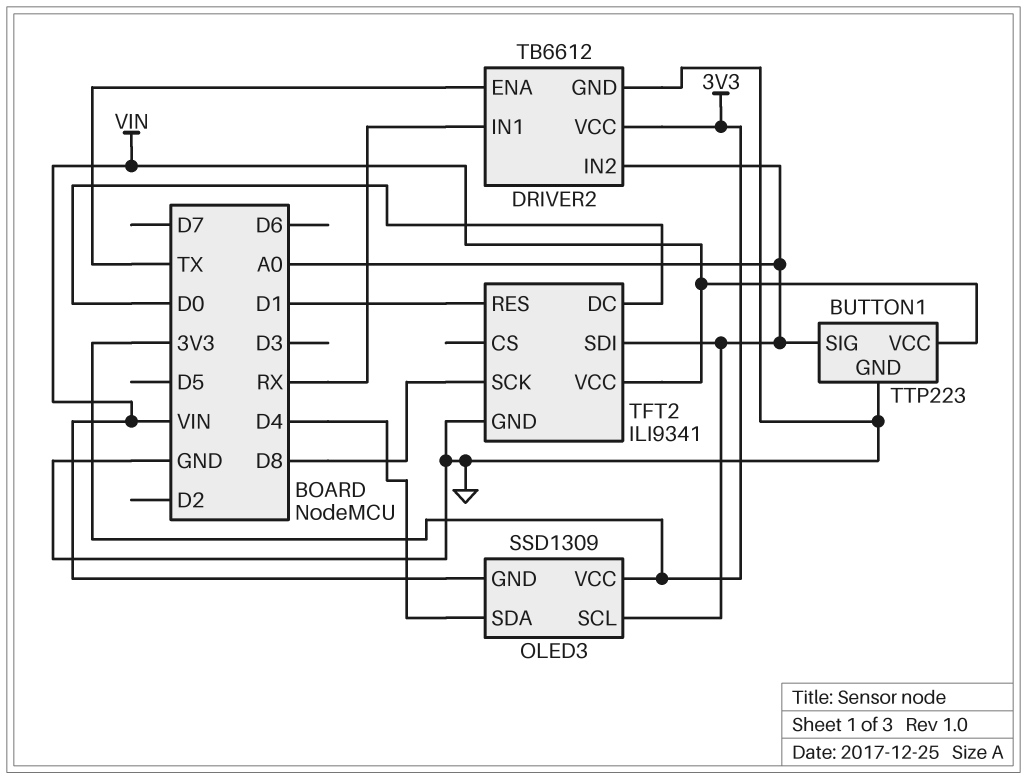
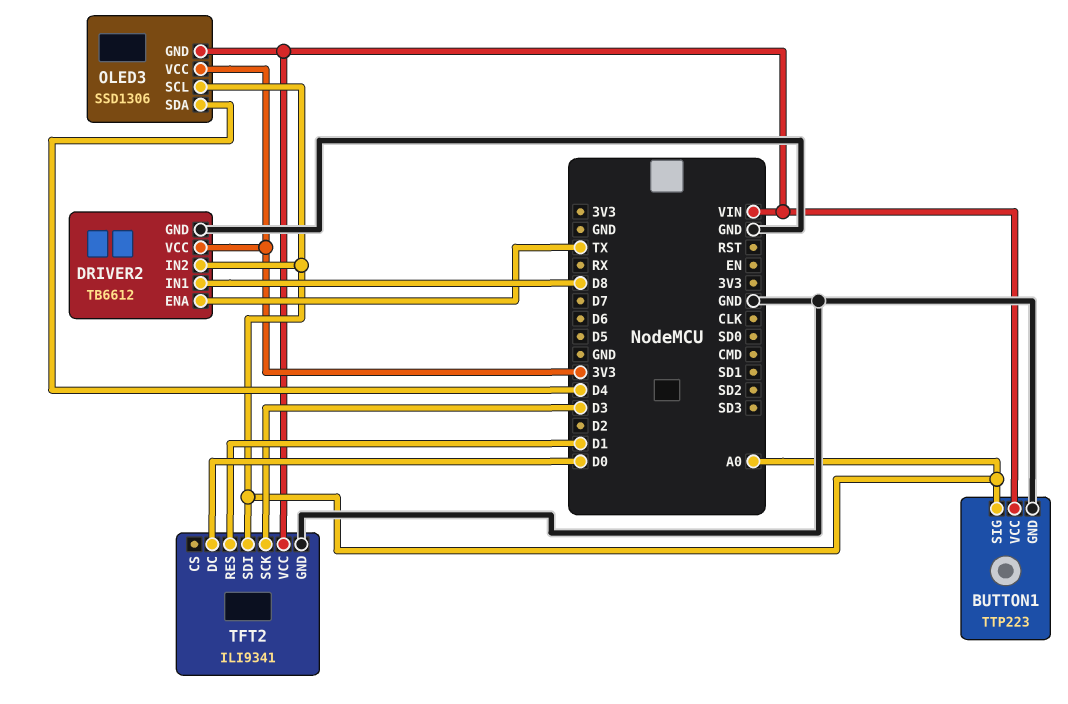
DRIVER2 pin IN1: RX -> D8
OLED3: SSD1309 -> SSD1306
TFT2 pin SCK: D8 -> D3

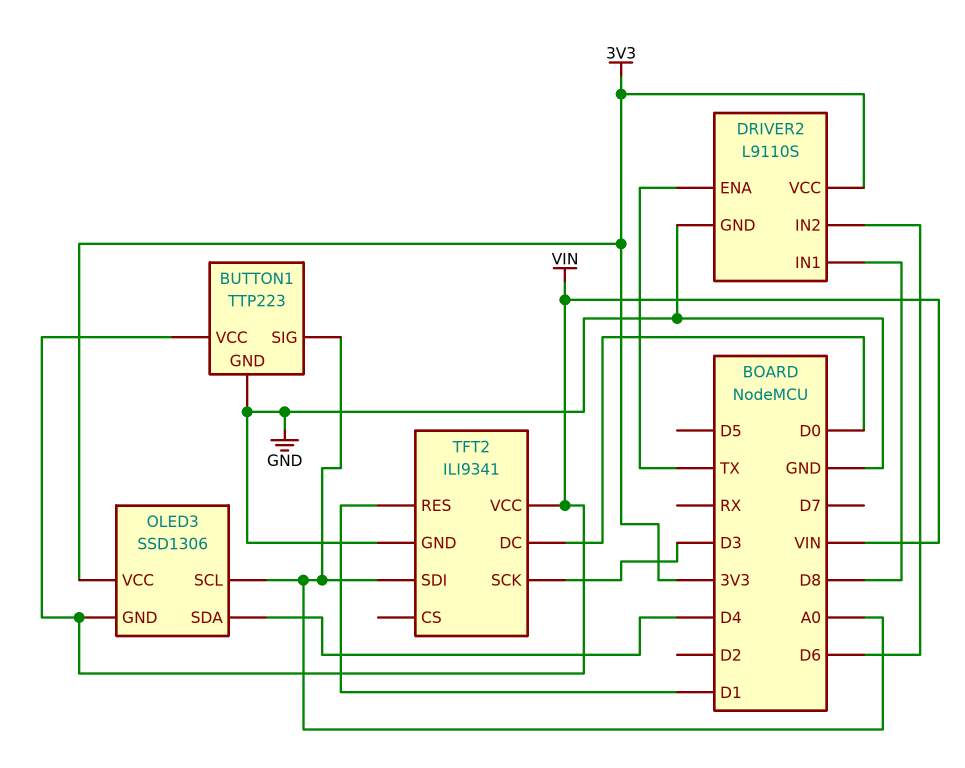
DRIVER2: TB6612 -> L9110S
DRIVER2 pin IN2: A0 -> D6

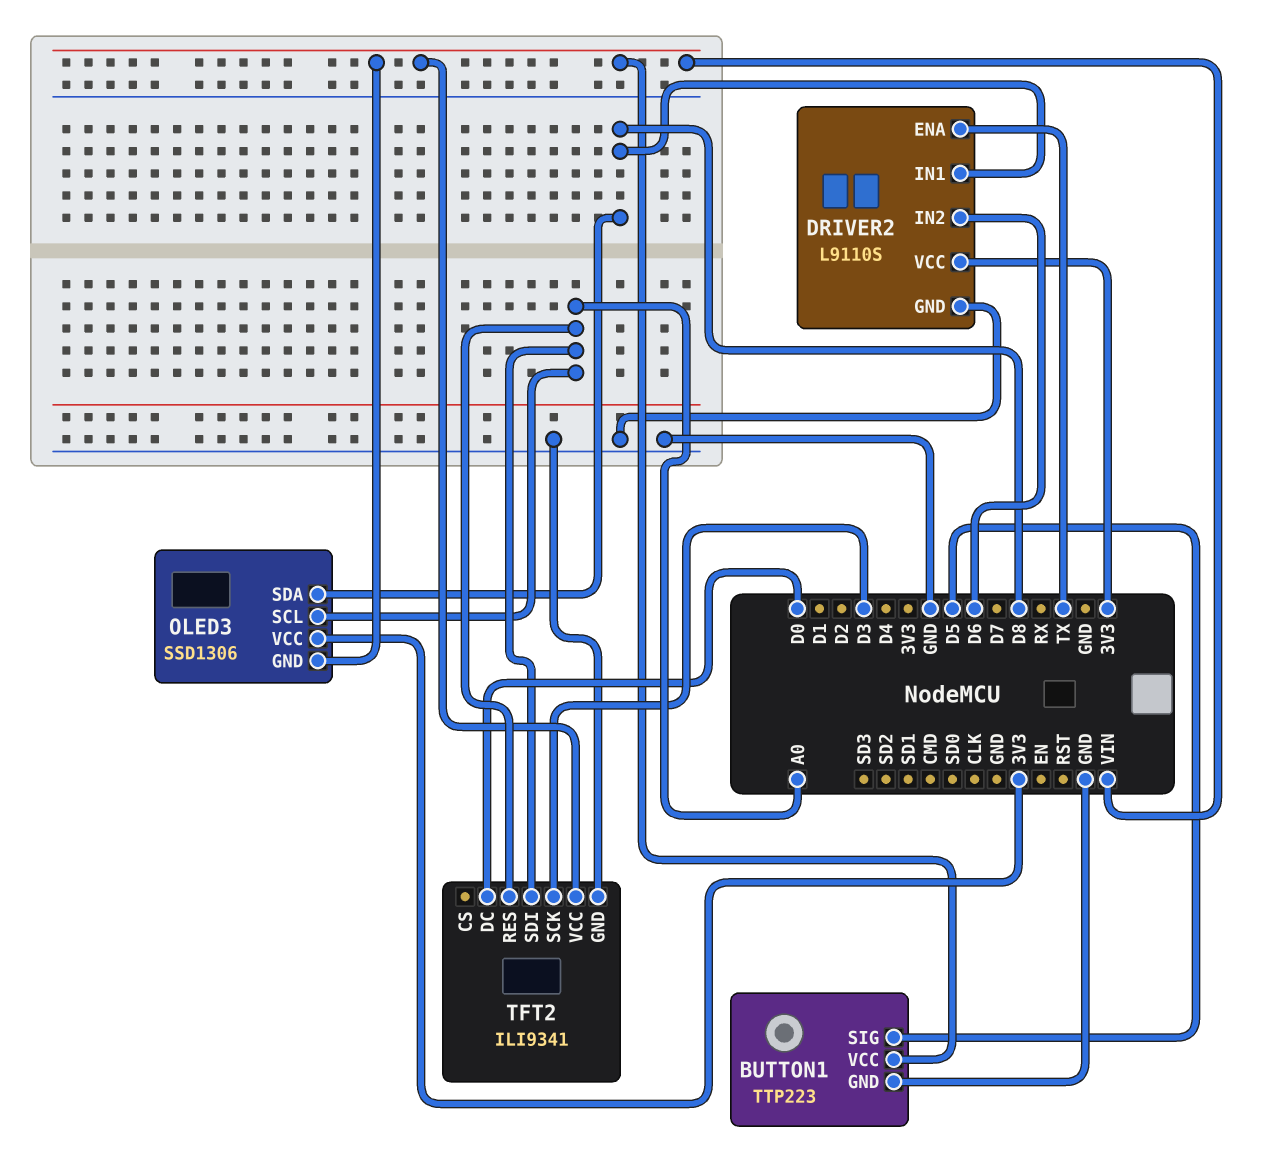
BUTTON1 pin SIG: A0 -> D5
OLED3 pin SDA: D4 -> D8
TFT2 pin RES: D1 -> A0

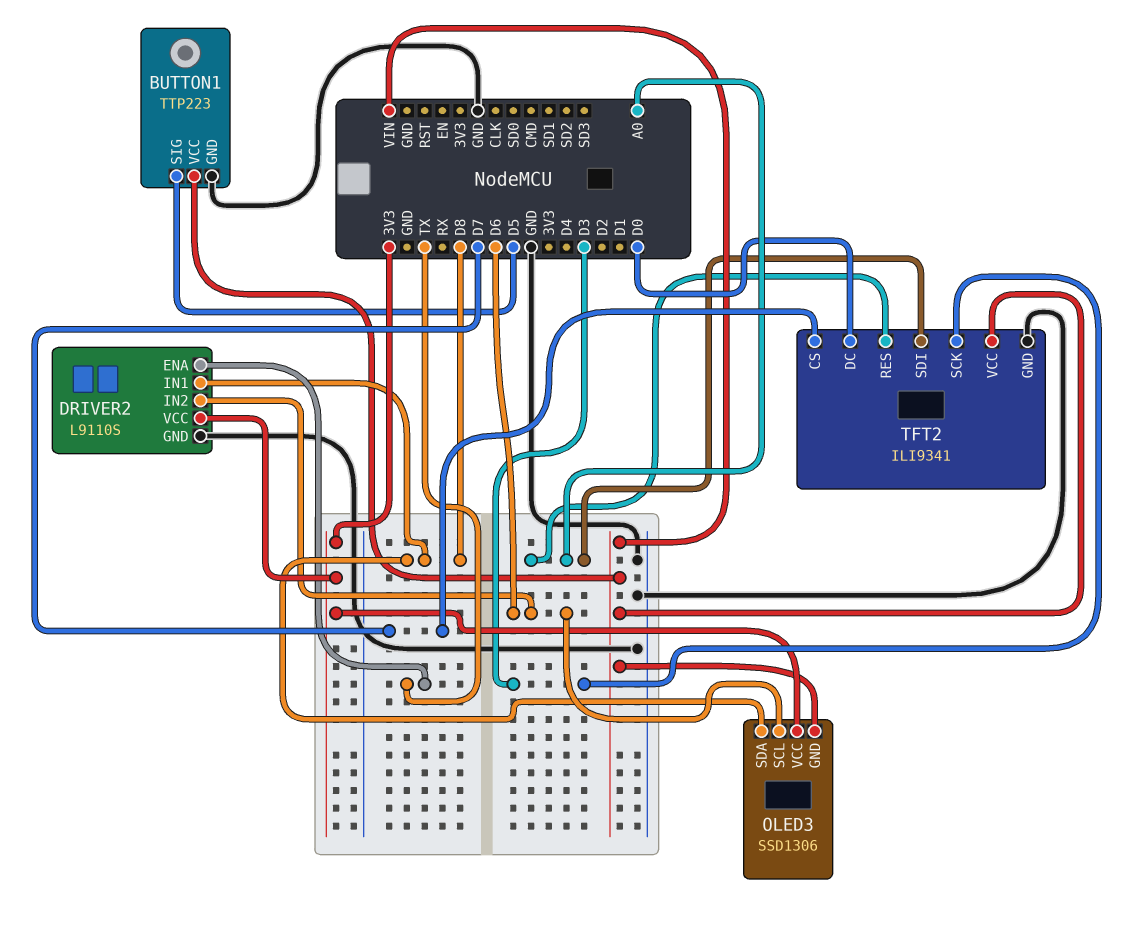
OLED3 pin SCL: A0 -> D6
TFT2 pin CS: none -> D7

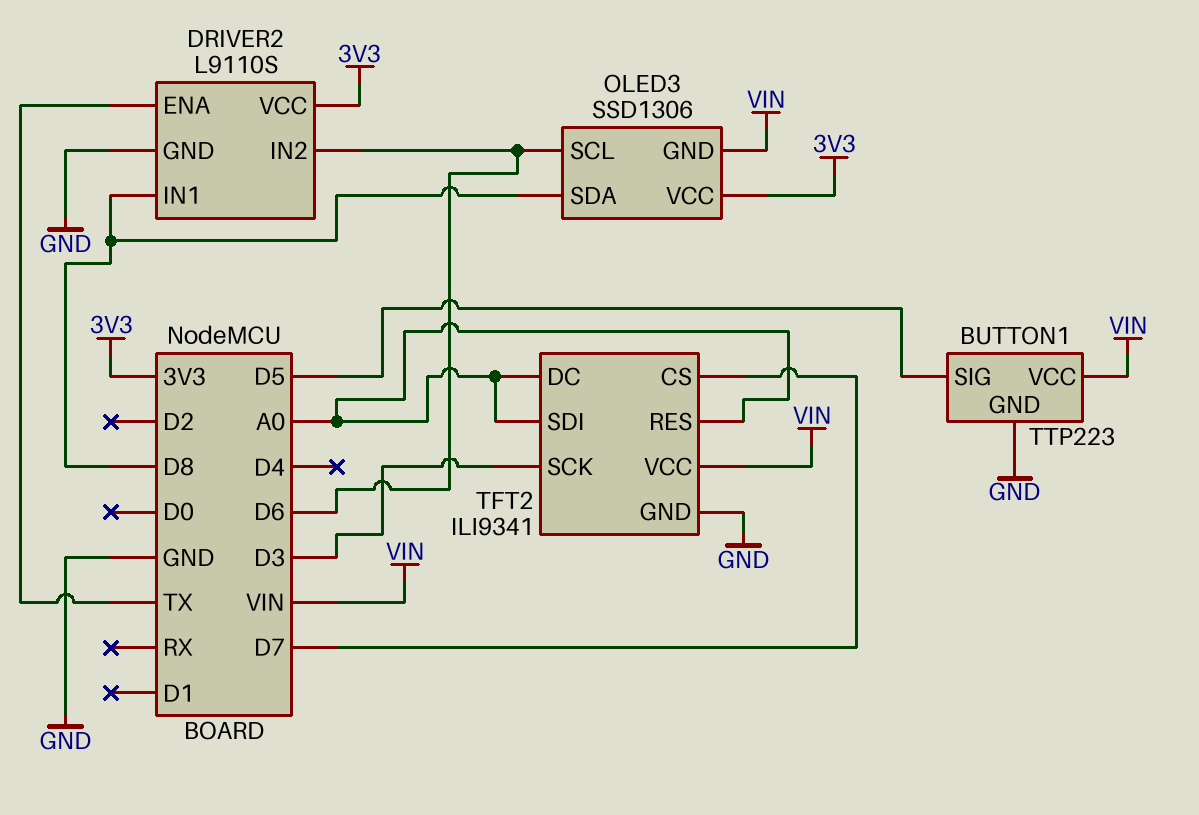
TFT2 pin DC: D0 -> A0

